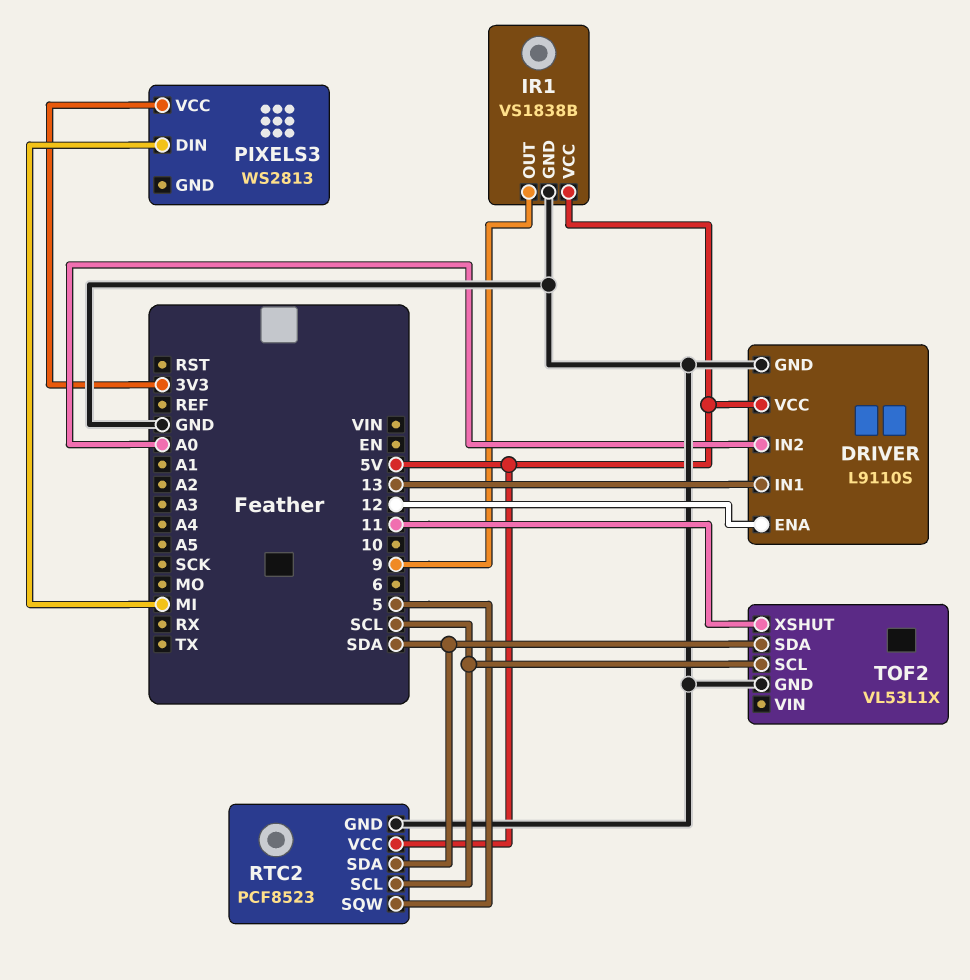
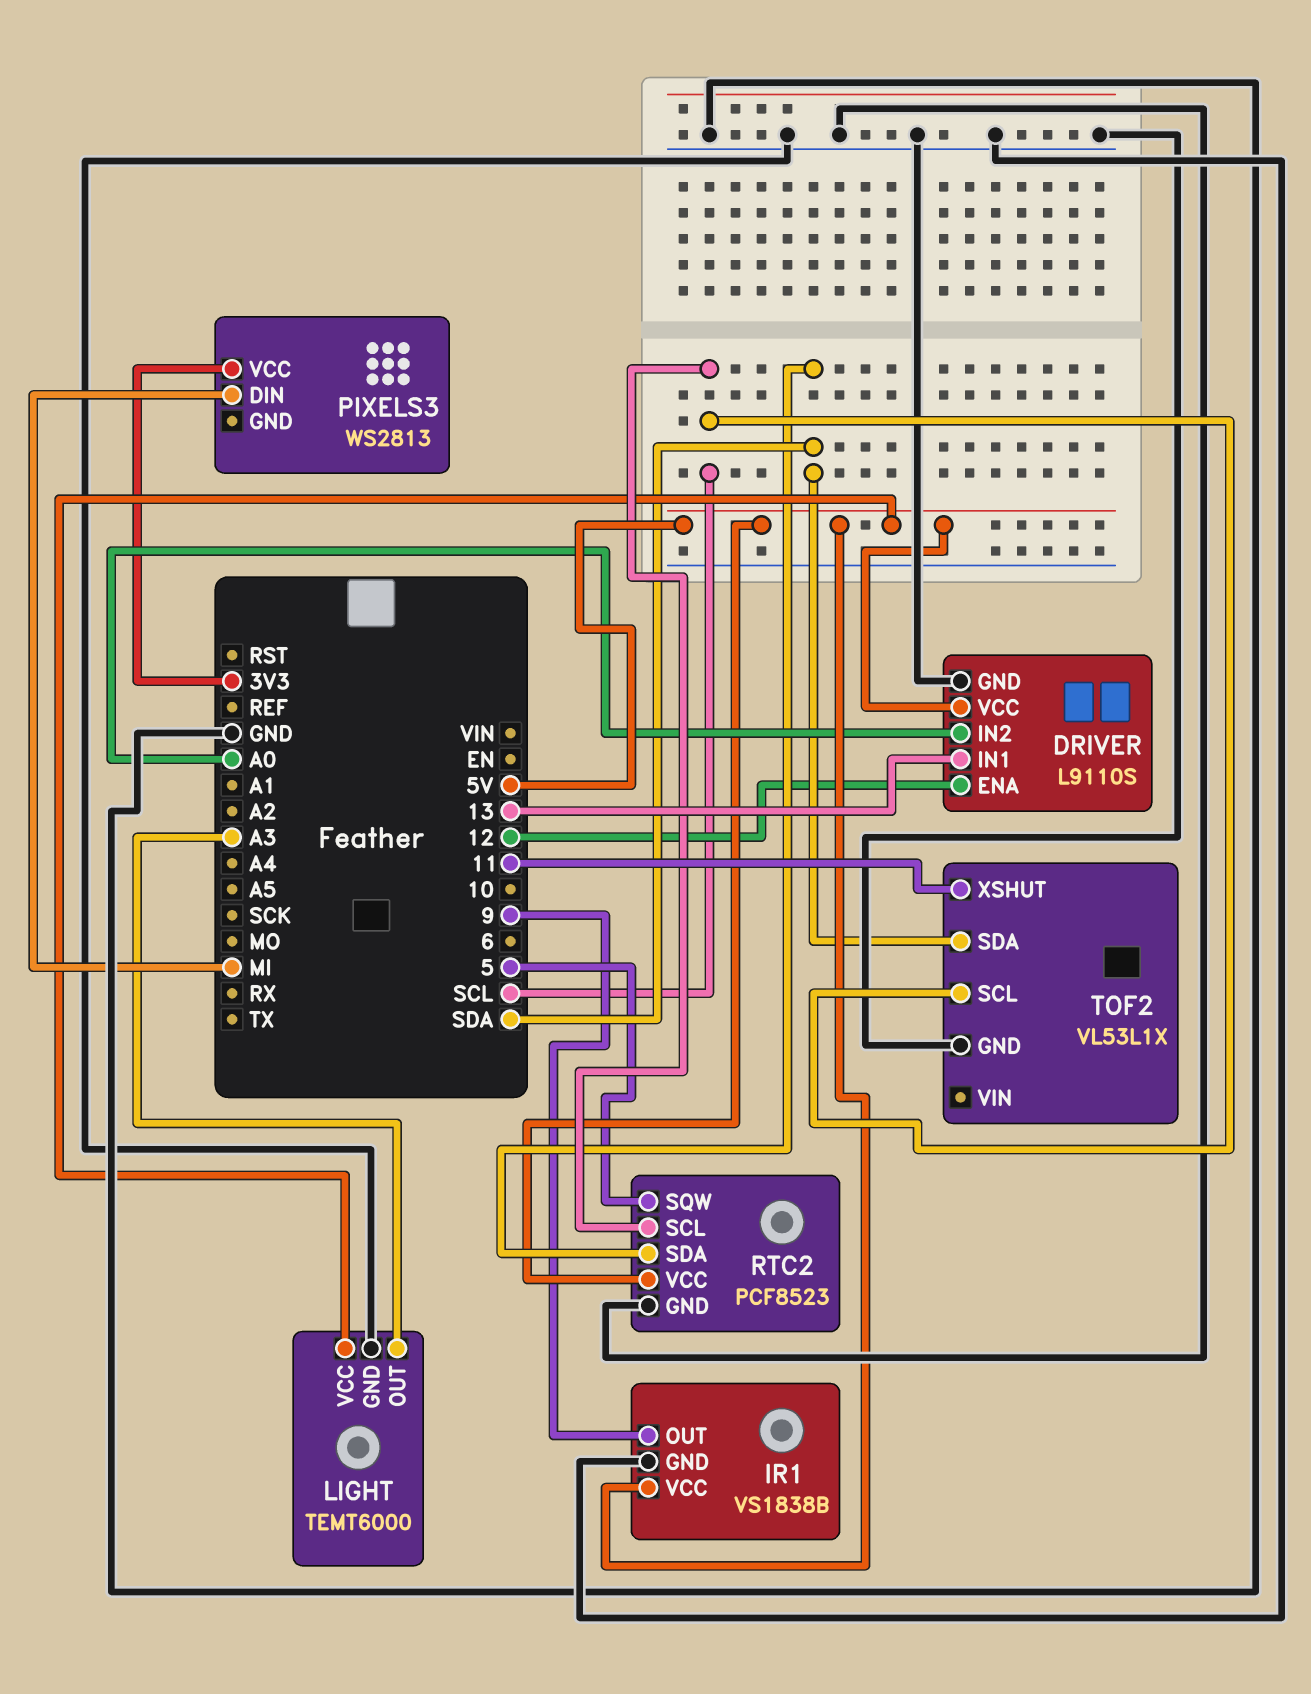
LIGHT: none -> TEMT6000
LIGHT pin GND: none -> GND
LIGHT pin OUT: none -> A3
LIGHT pin VCC: none -> 5V

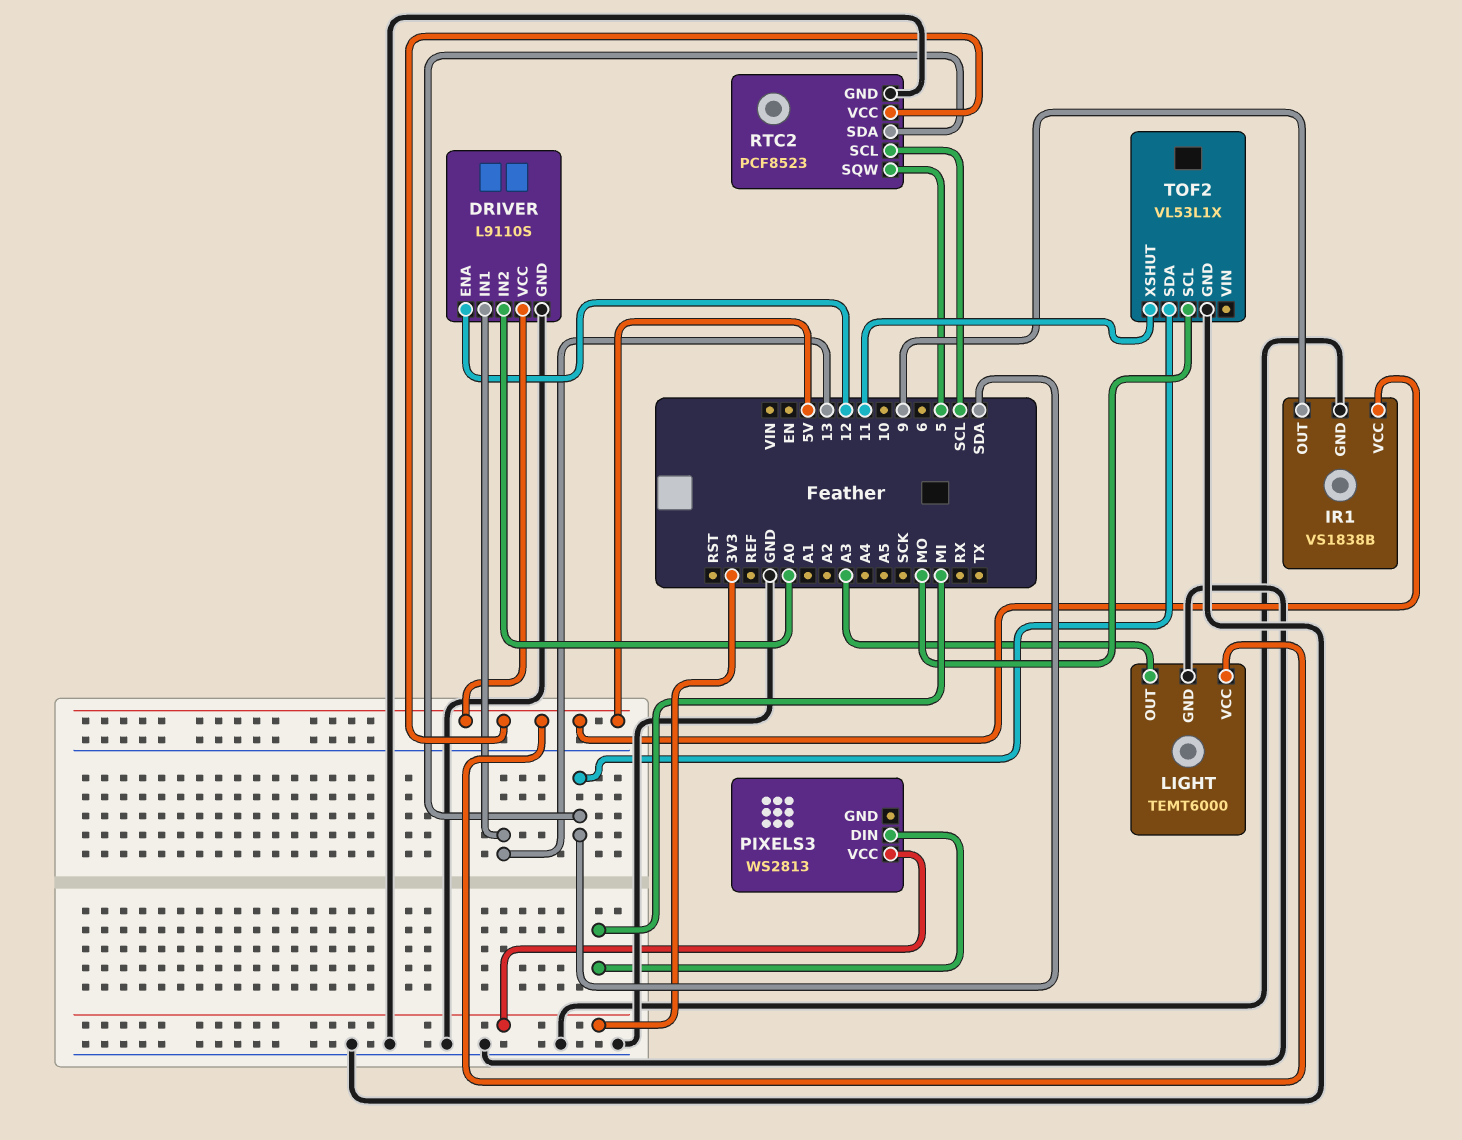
TOF2 pin SCL: SCL -> MO

